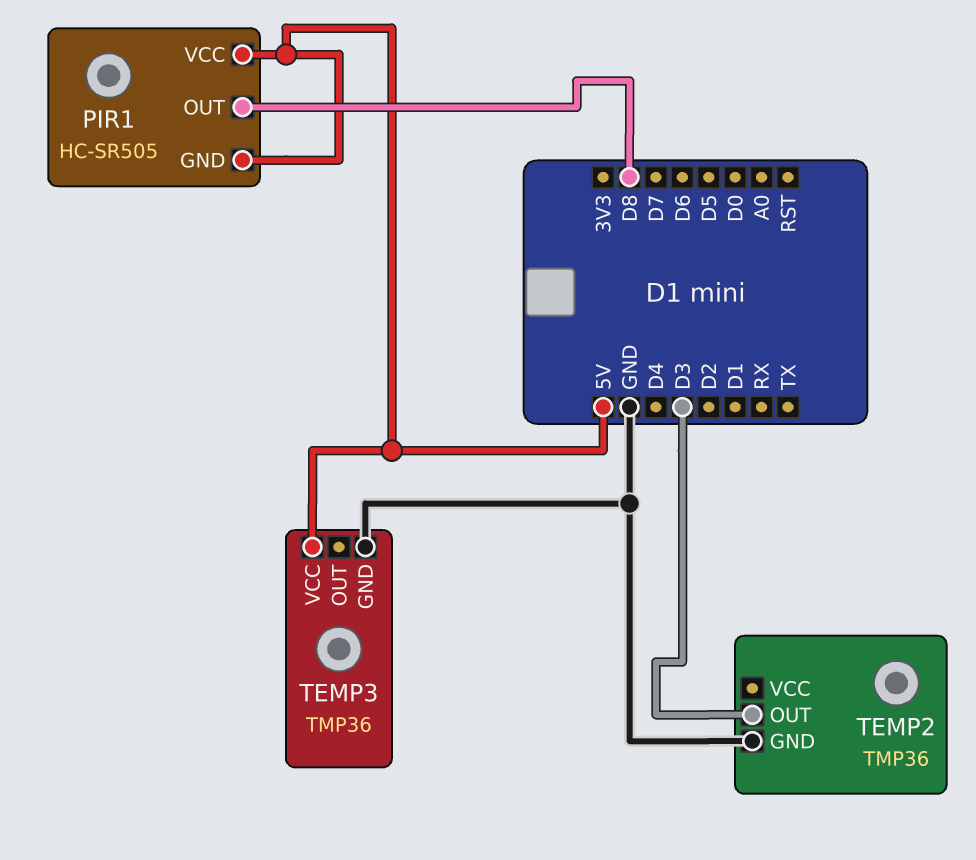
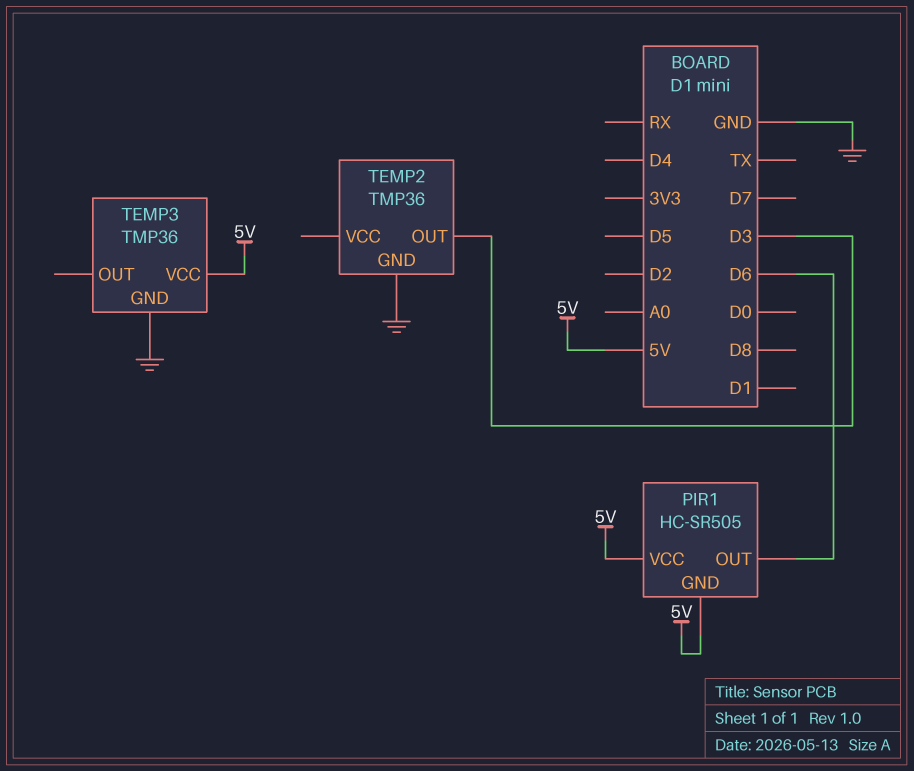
PIR1 pin OUT: D8 -> D6

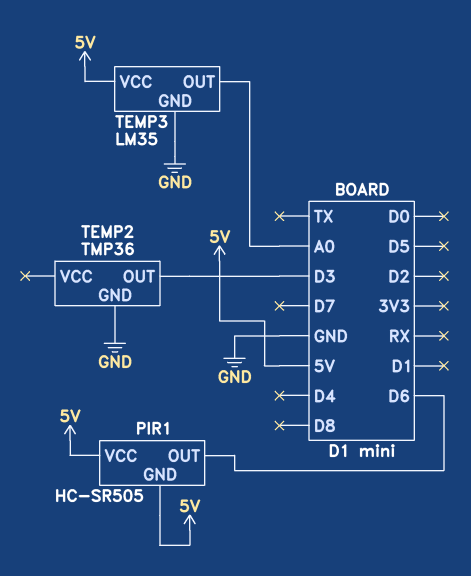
TEMP3: TMP36 -> LM35
TEMP3 pin OUT: none -> A0

